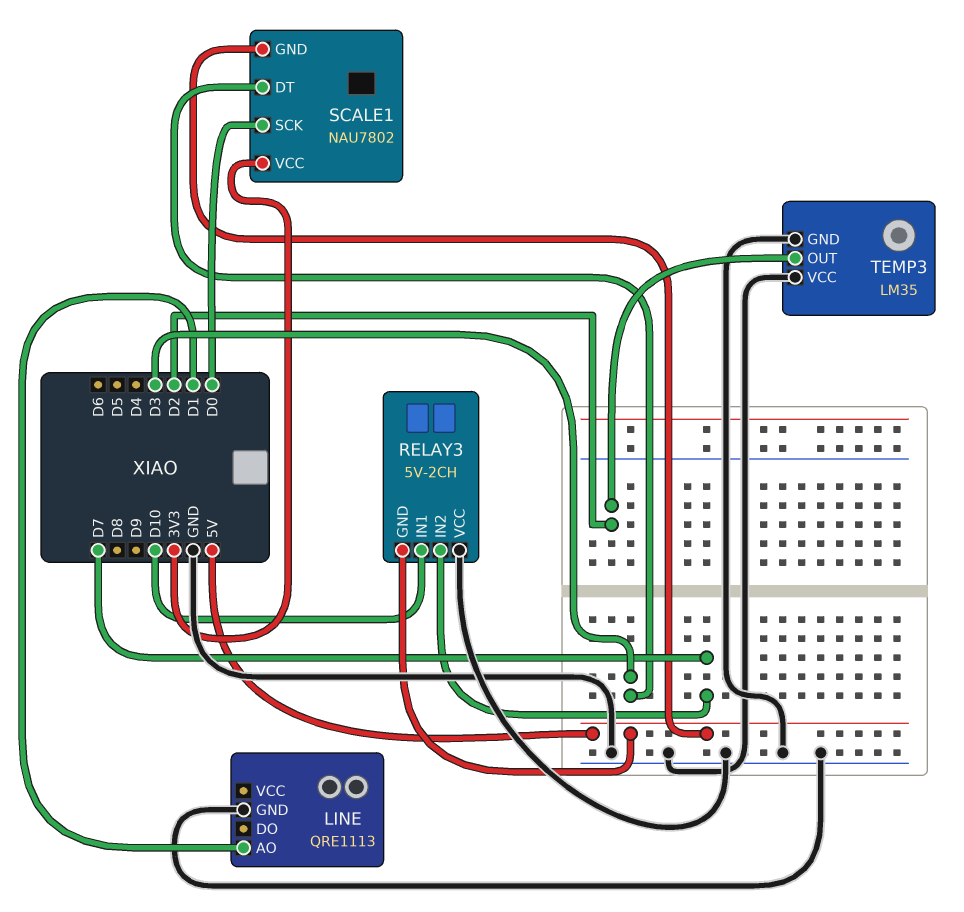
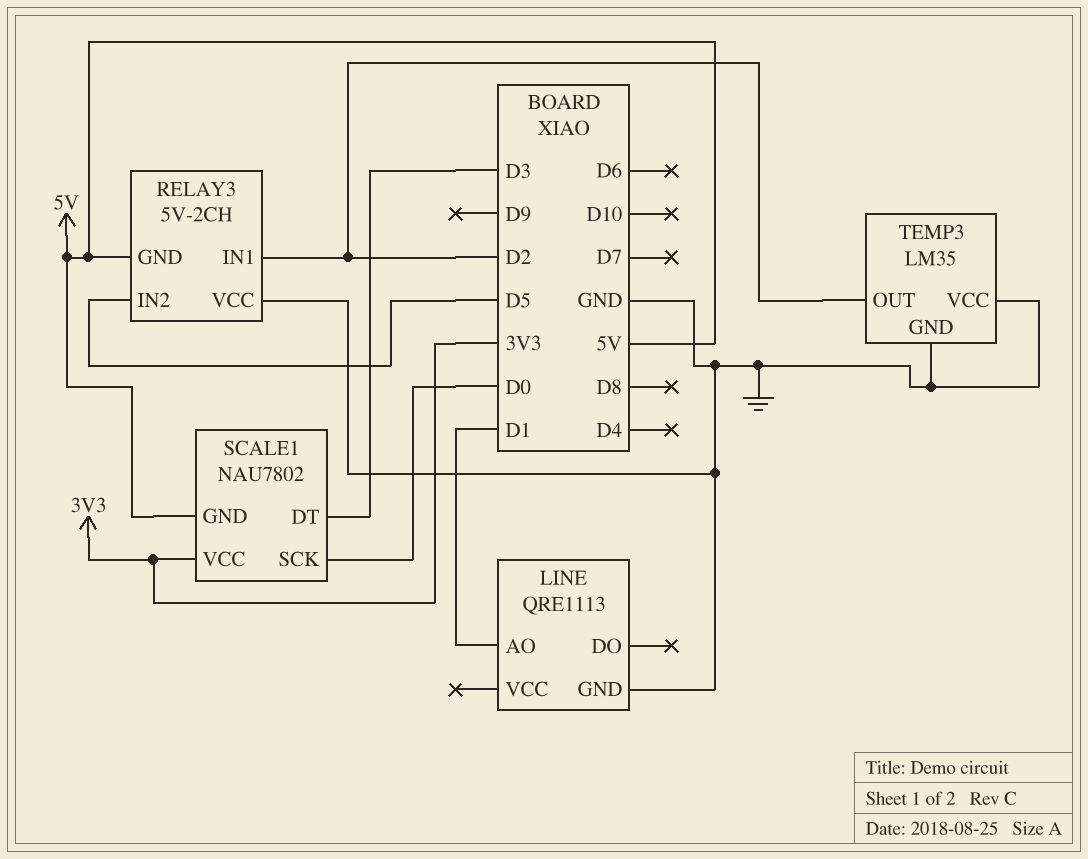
RELAY3 pin IN1: D10 -> D2
RELAY3 pin IN2: D7 -> D5

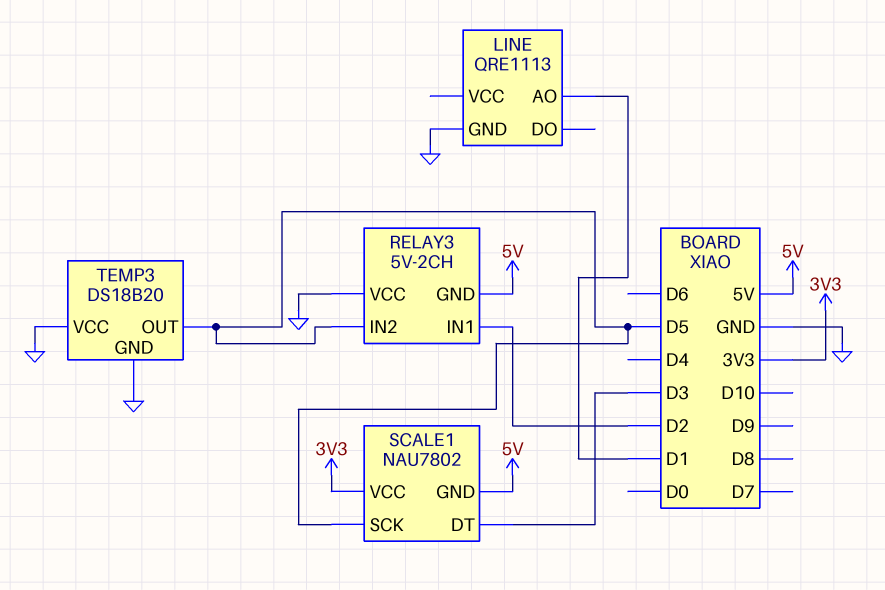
SCALE1 pin SCK: D0 -> D5
TEMP3: LM35 -> DS18B20
TEMP3 pin OUT: D2 -> D5

